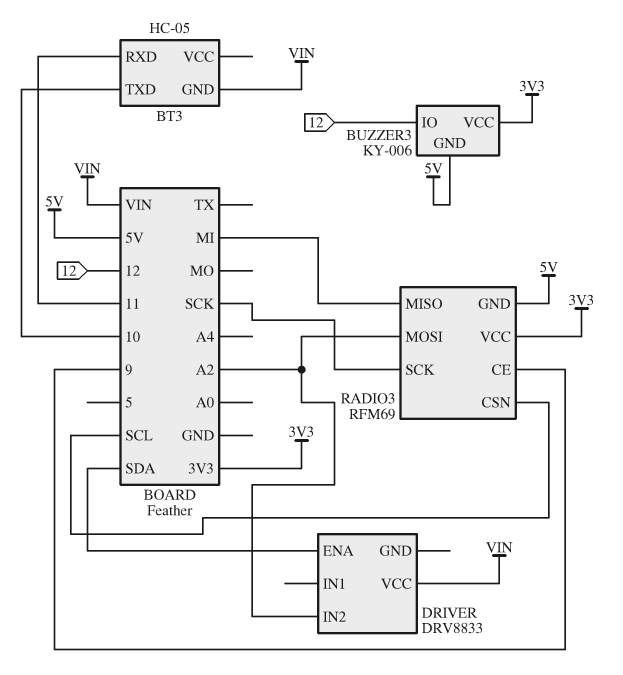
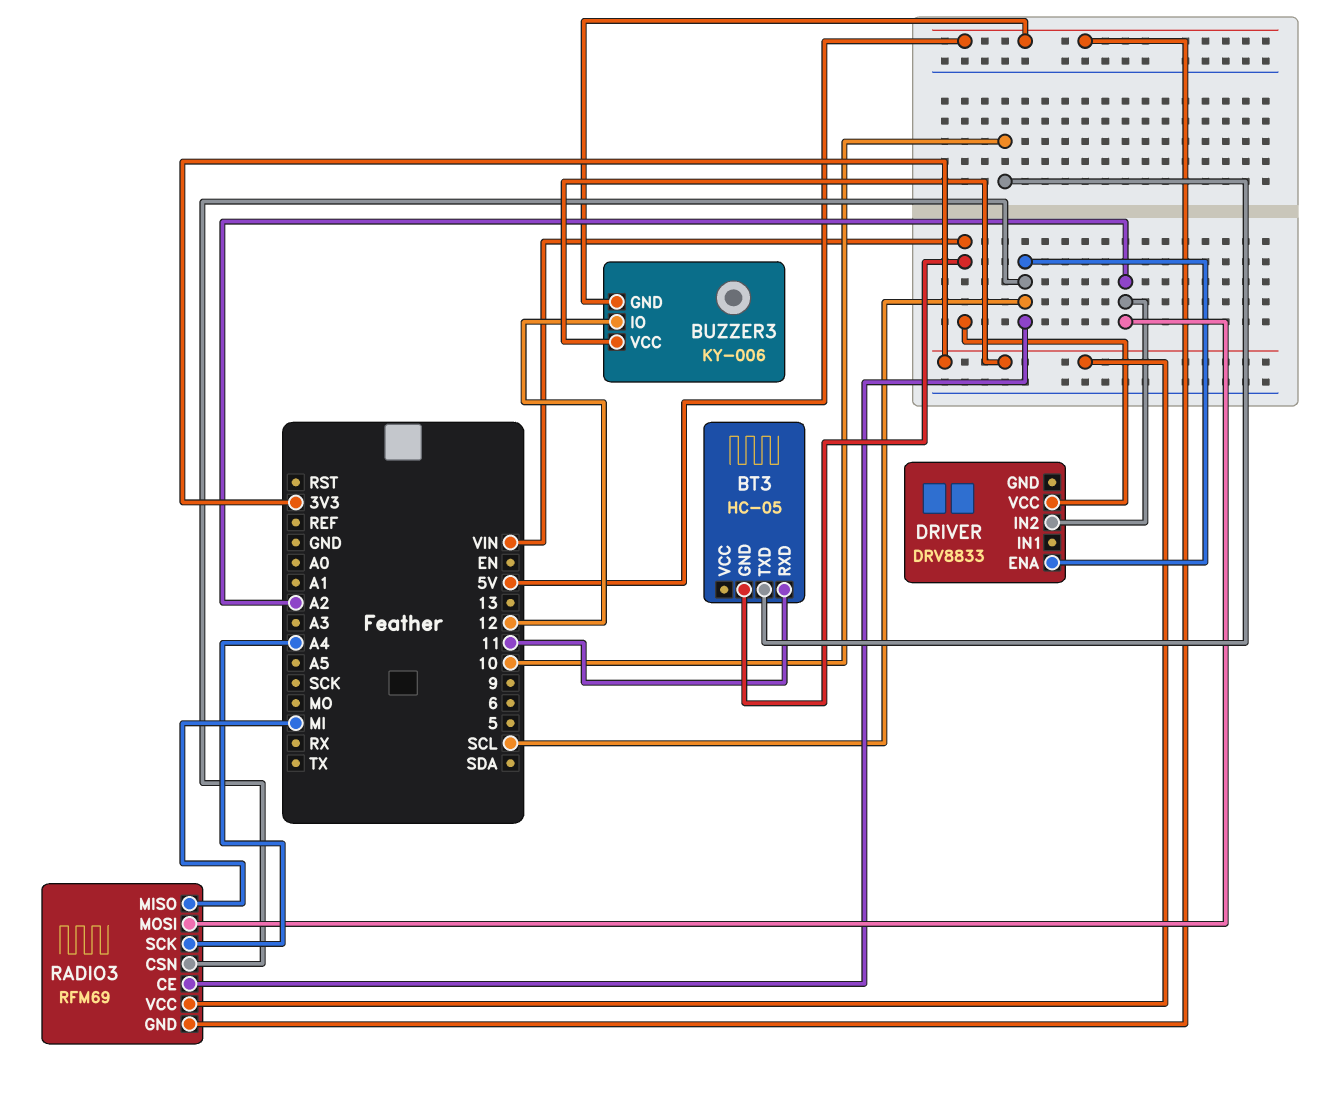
DRIVER pin ENA: SDA -> SCL
RADIO3 pin CE: 9 -> SCL
RADIO3 pin SCK: SCK -> A4

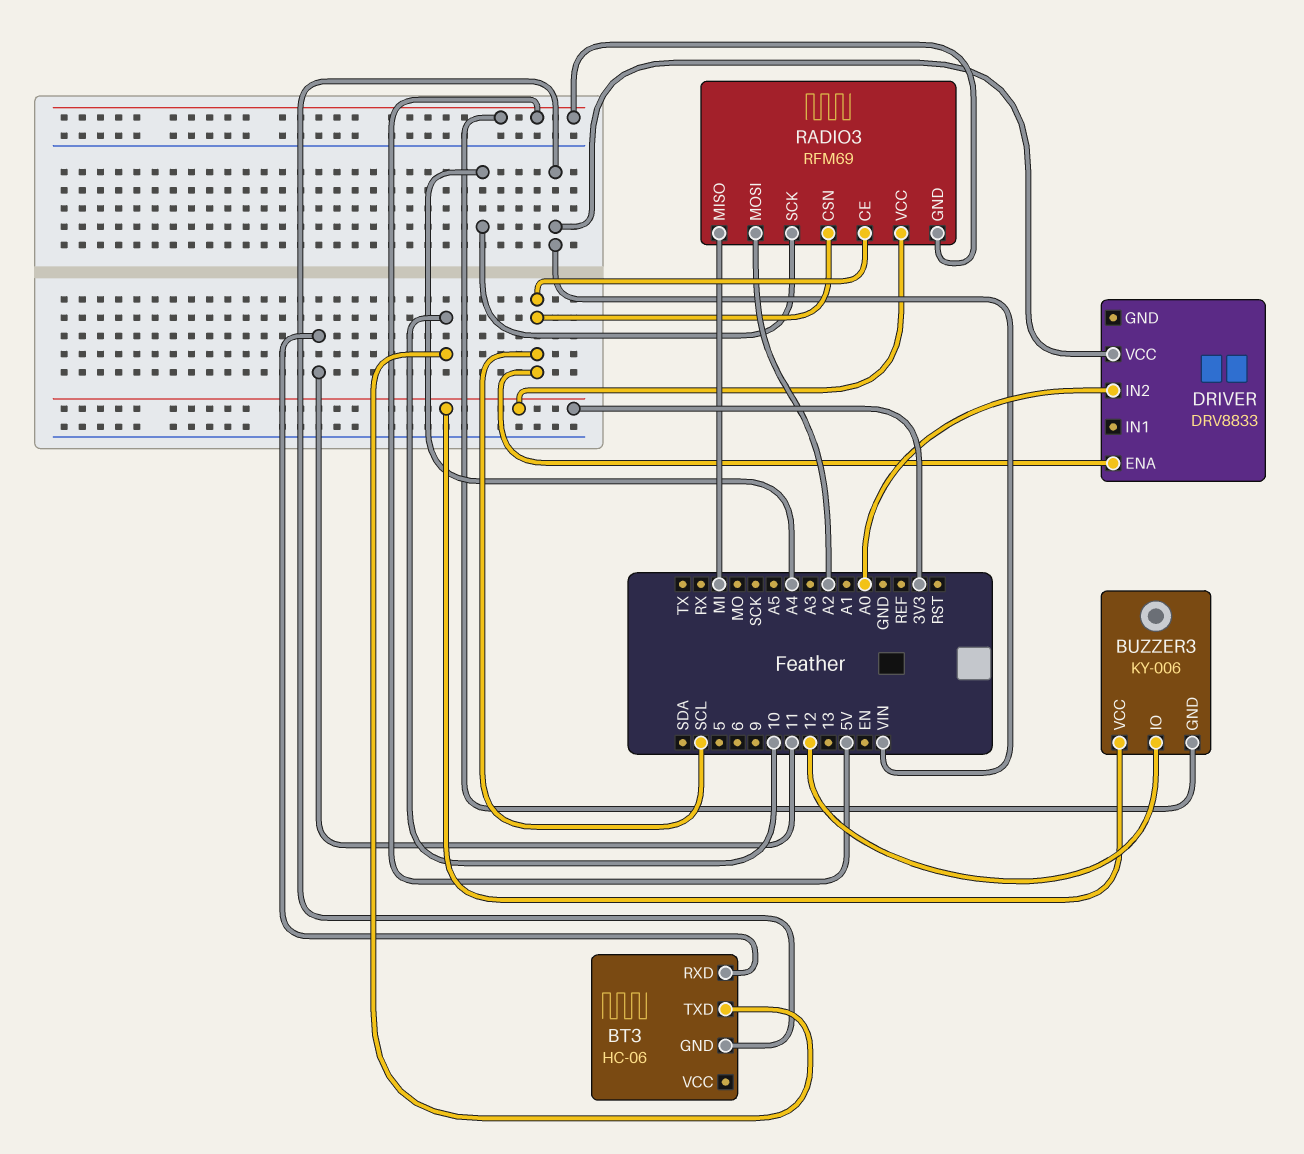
BT3: HC-05 -> HC-06
DRIVER pin IN2: A2 -> A0

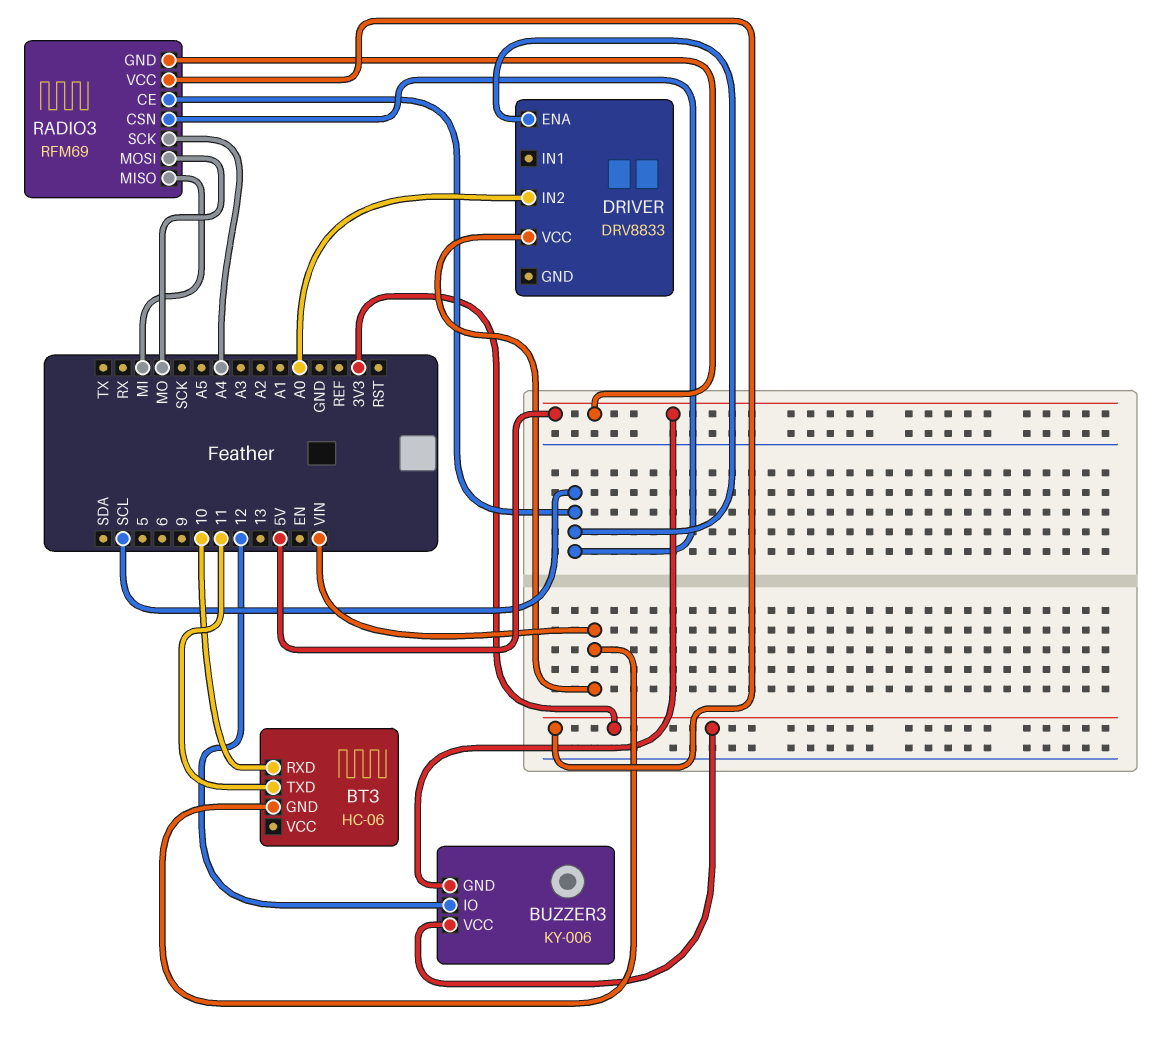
BT3 pin RXD: 11 -> 10
BT3 pin TXD: 10 -> 11
RADIO3 pin MOSI: A2 -> MO

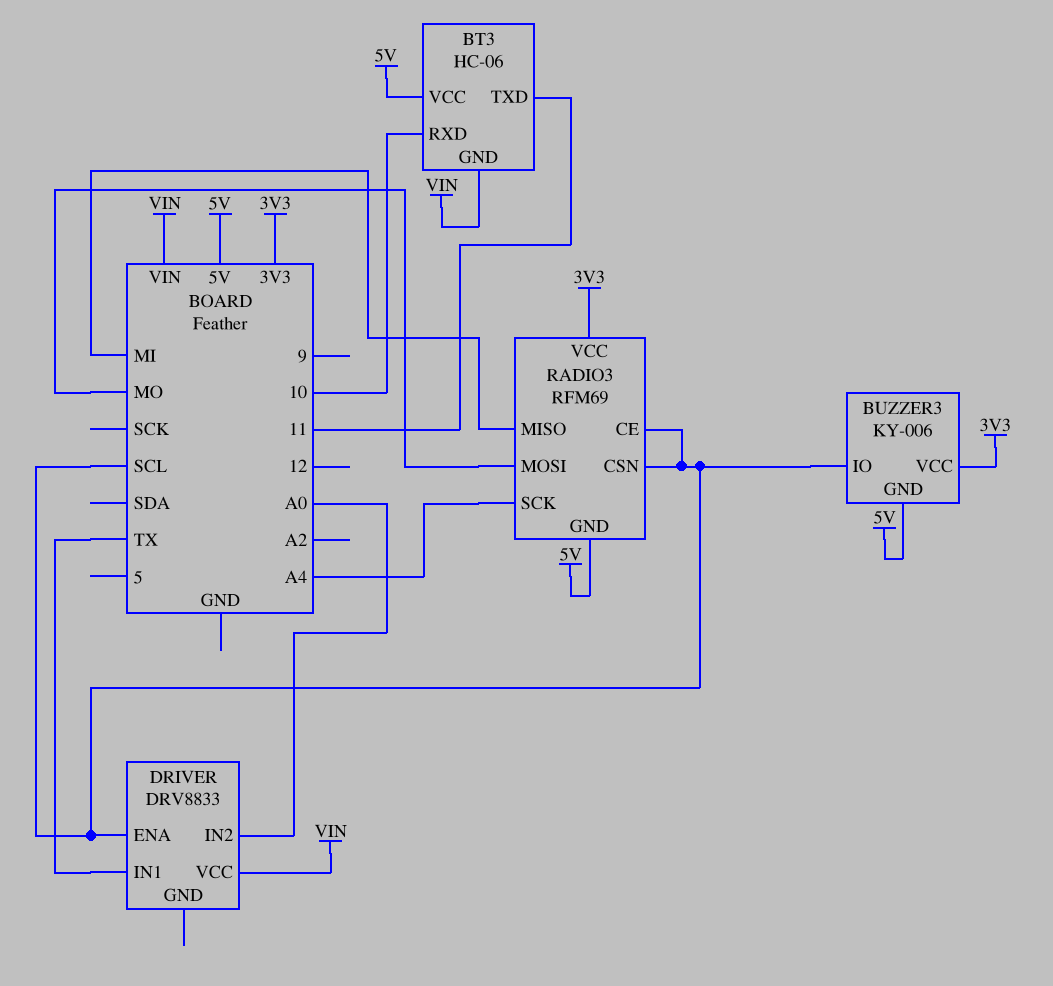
BT3 pin VCC: none -> 5V
BUZZER3 pin IO: 12 -> SCL
DRIVER pin IN1: none -> TX

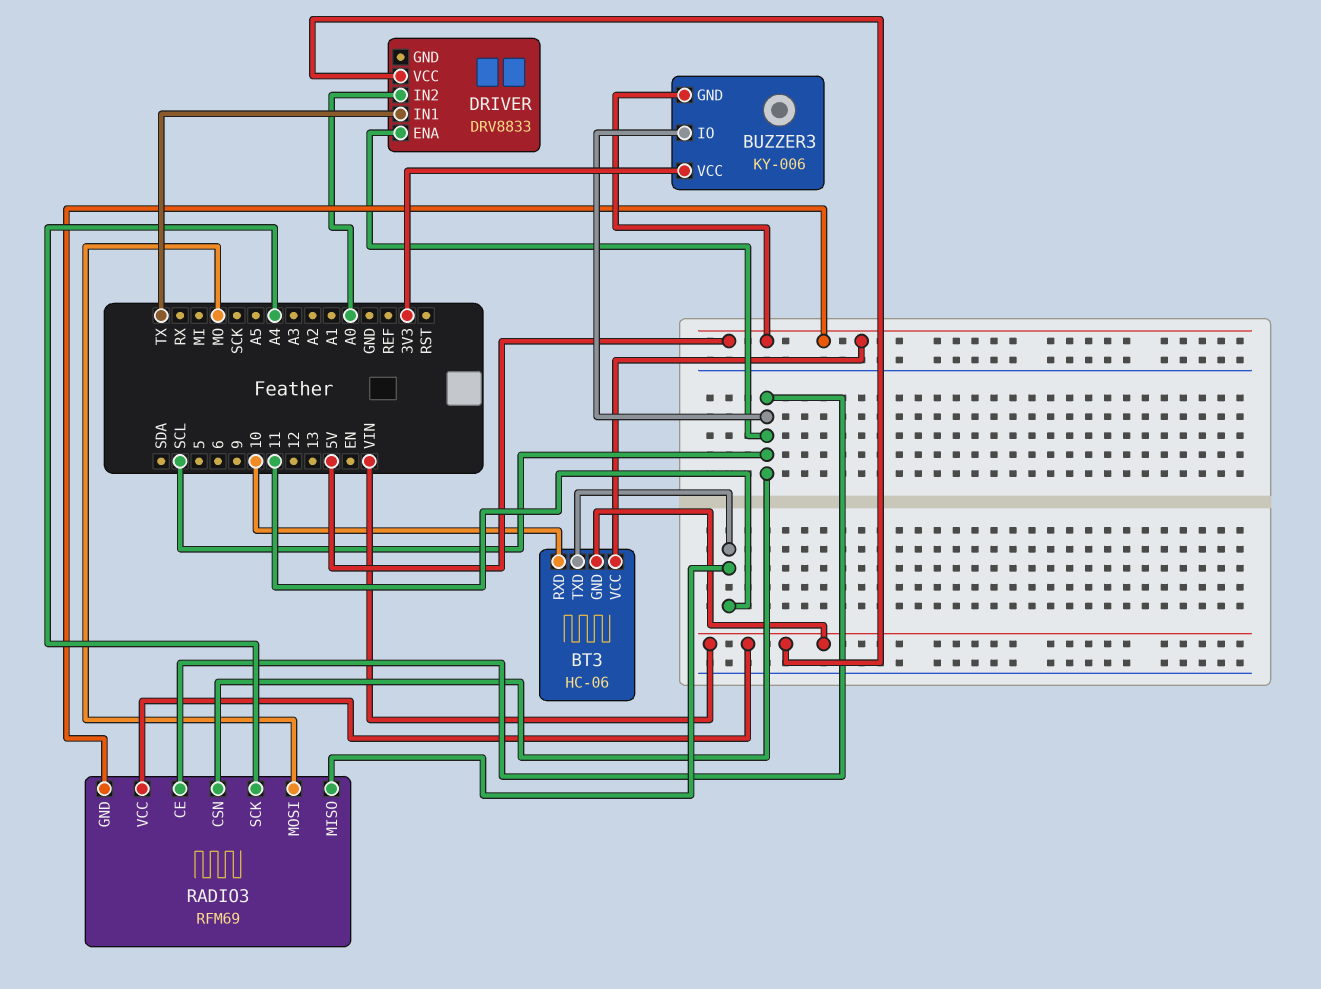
RADIO3 pin MISO: MI -> 11
RADIO3 pin VCC: 3V3 -> VIN

